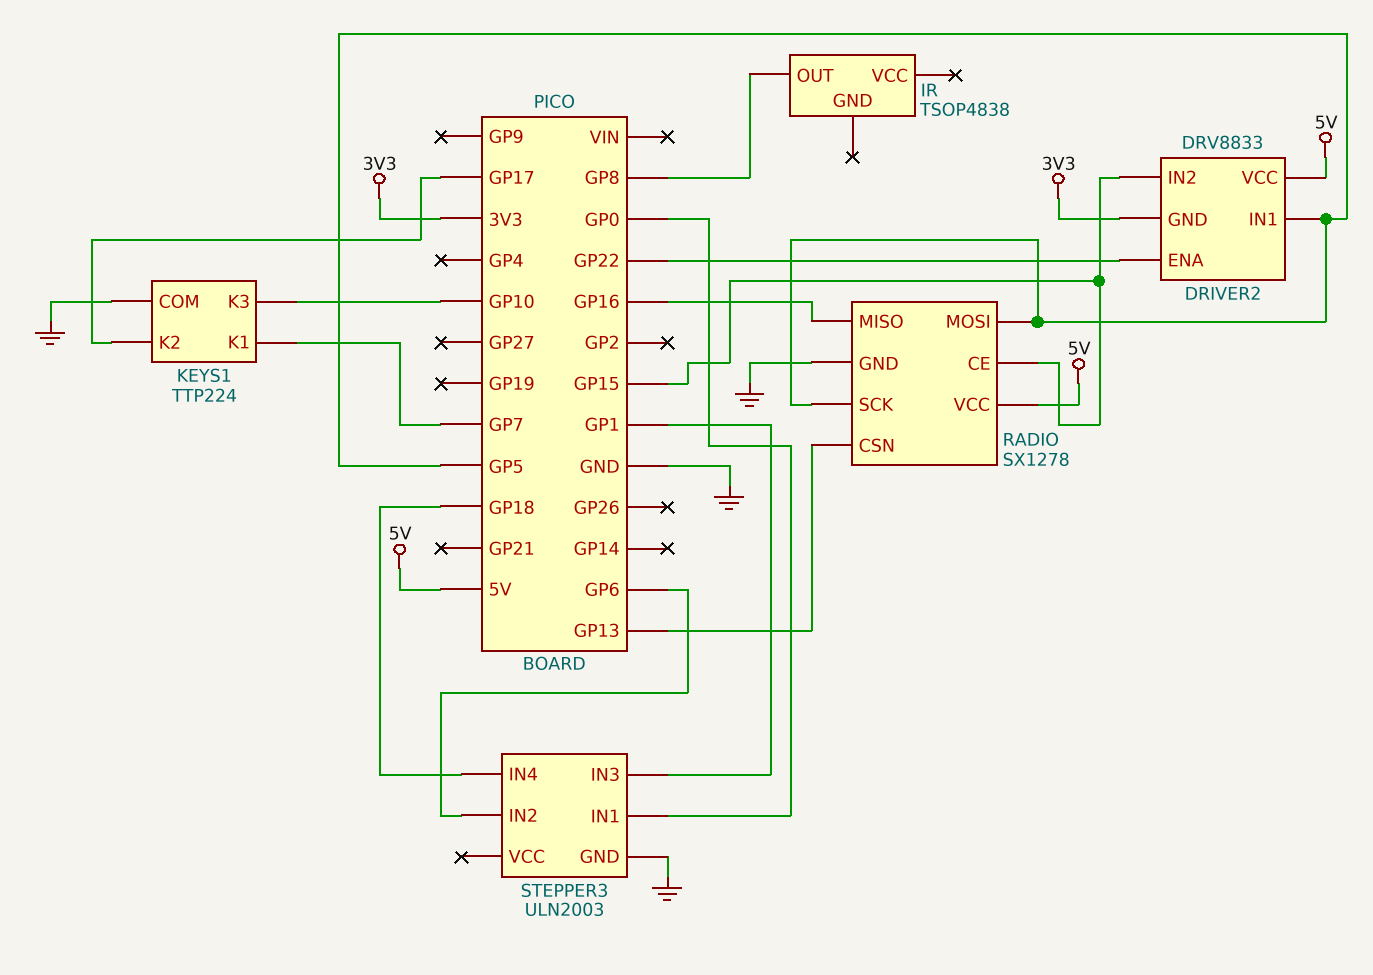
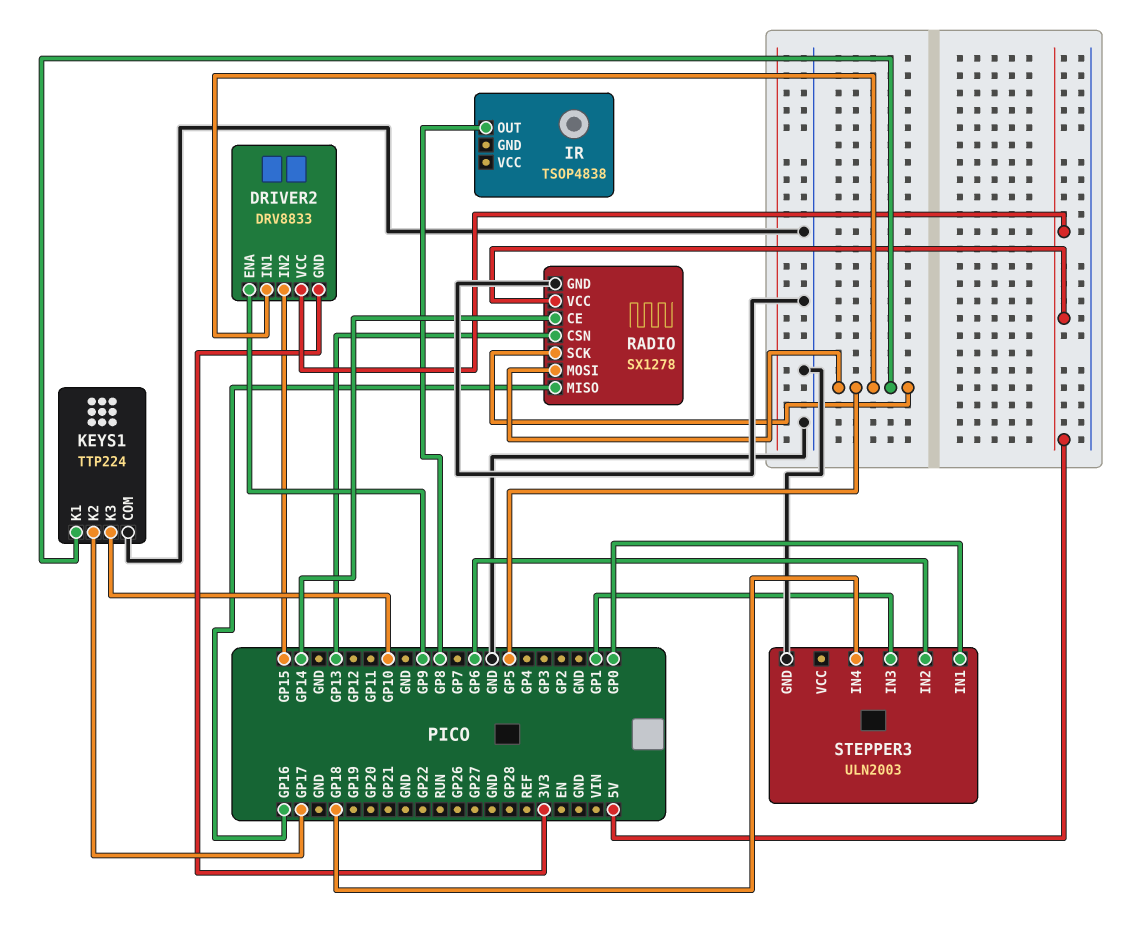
DRIVER2 pin ENA: GP22 -> GP9
KEYS1 pin K1: GP7 -> GP5
RADIO pin CE: GP15 -> GP14

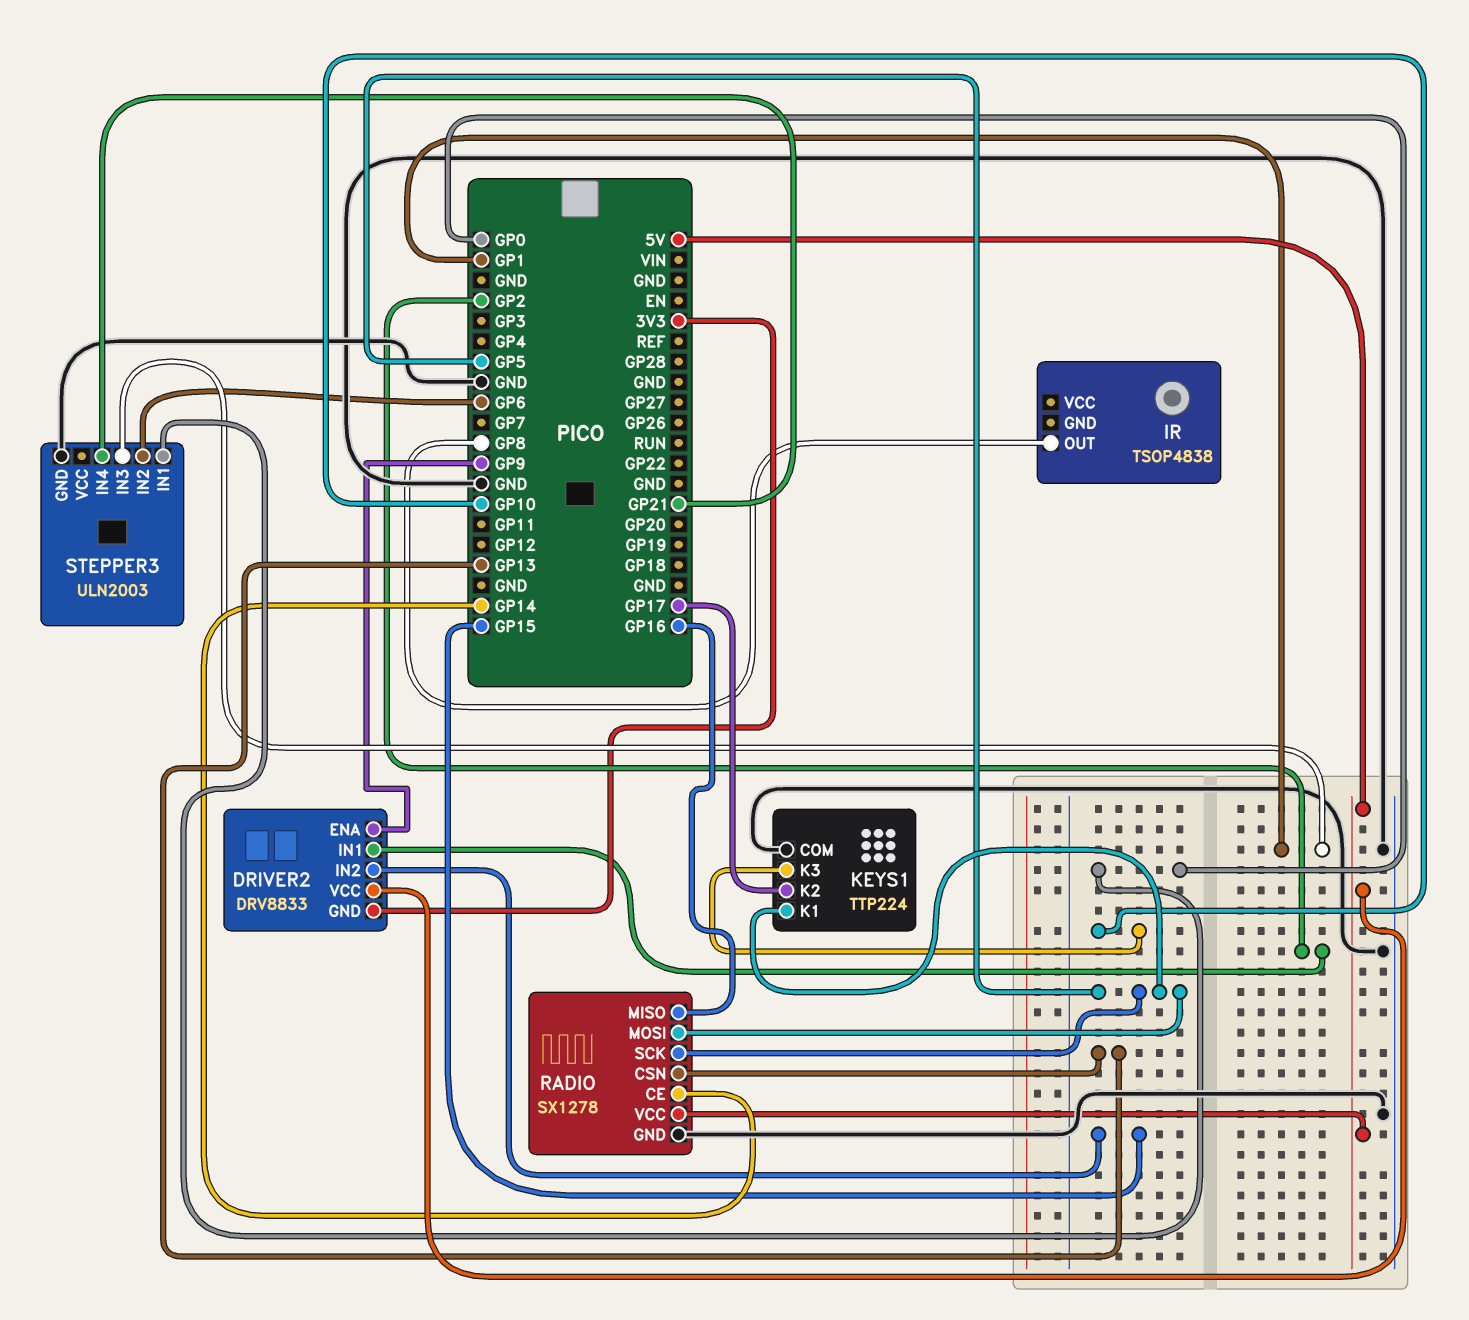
DRIVER2 pin IN1: GP5 -> GP2
STEPPER3 pin IN4: GP18 -> GP21

